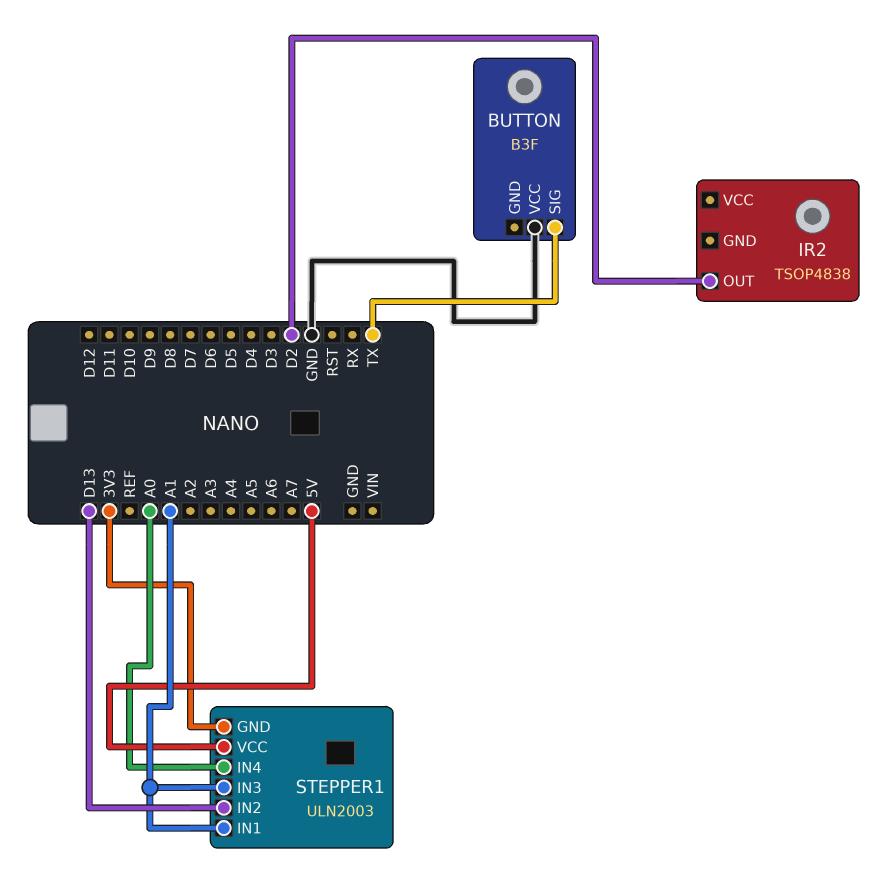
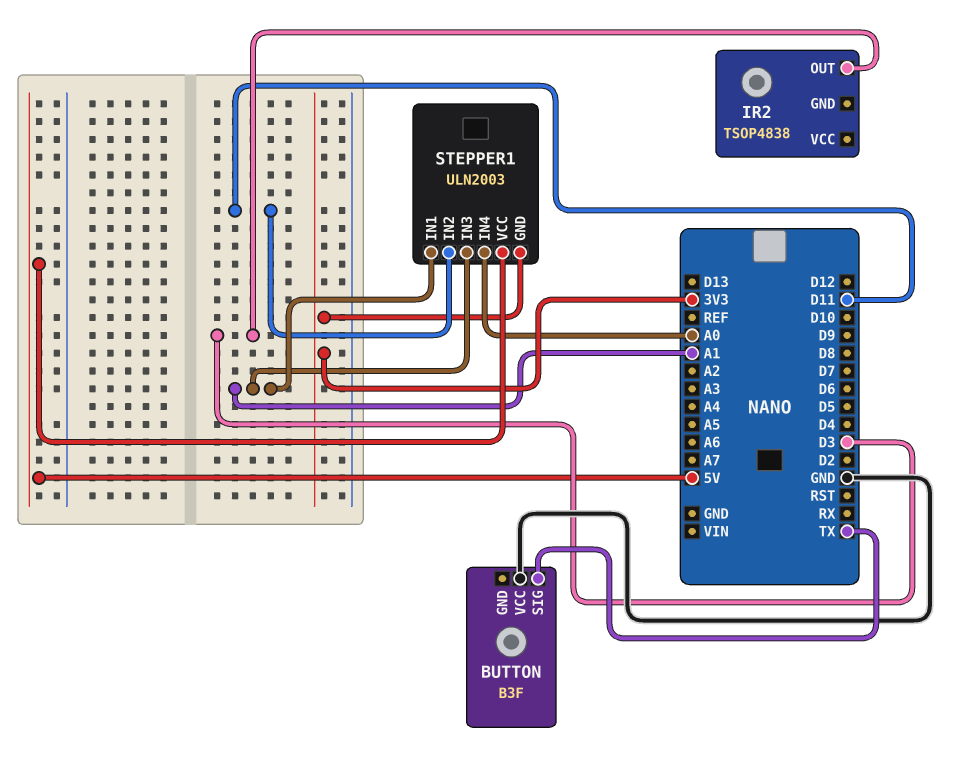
IR2 pin OUT: D2 -> D3
STEPPER1 pin IN2: D13 -> D11

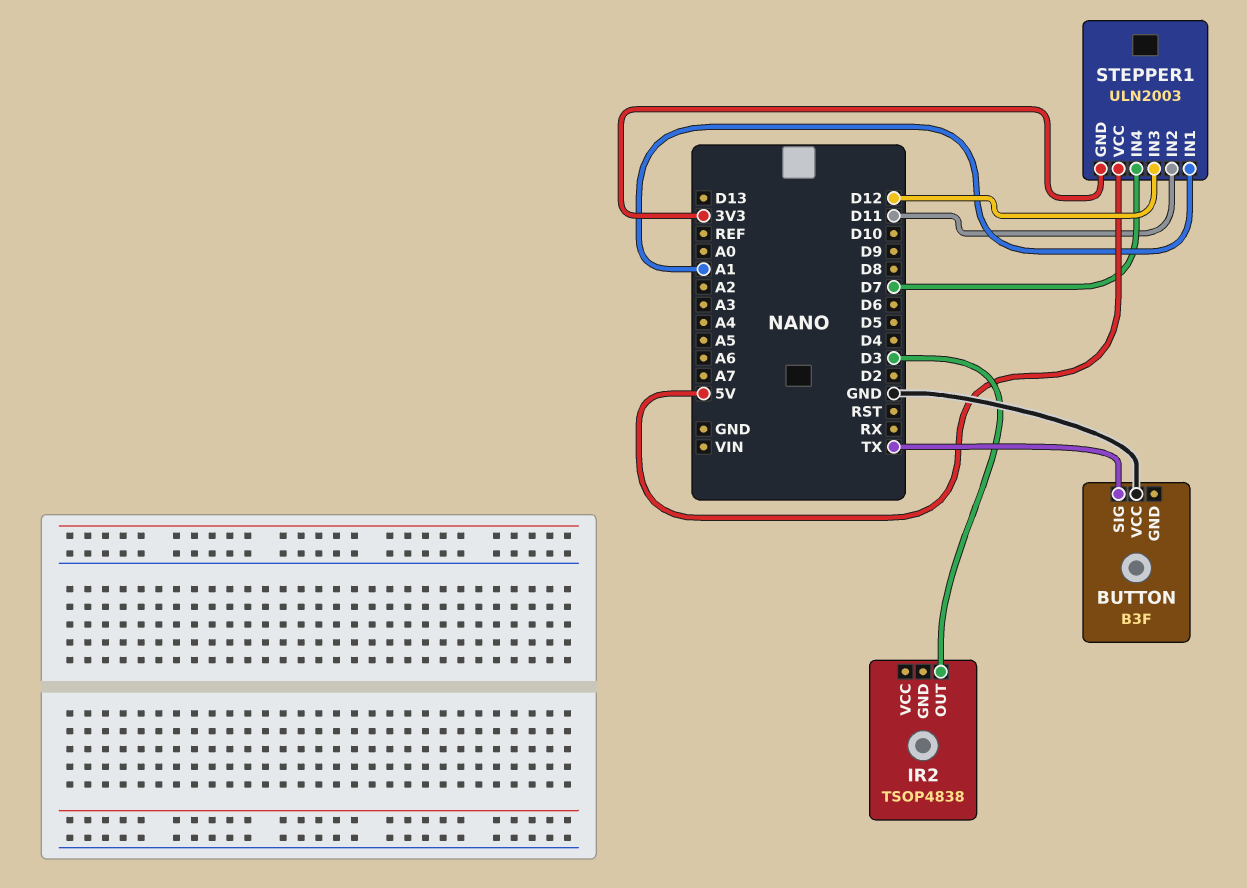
STEPPER1 pin IN3: A1 -> D12
STEPPER1 pin IN4: A0 -> D7

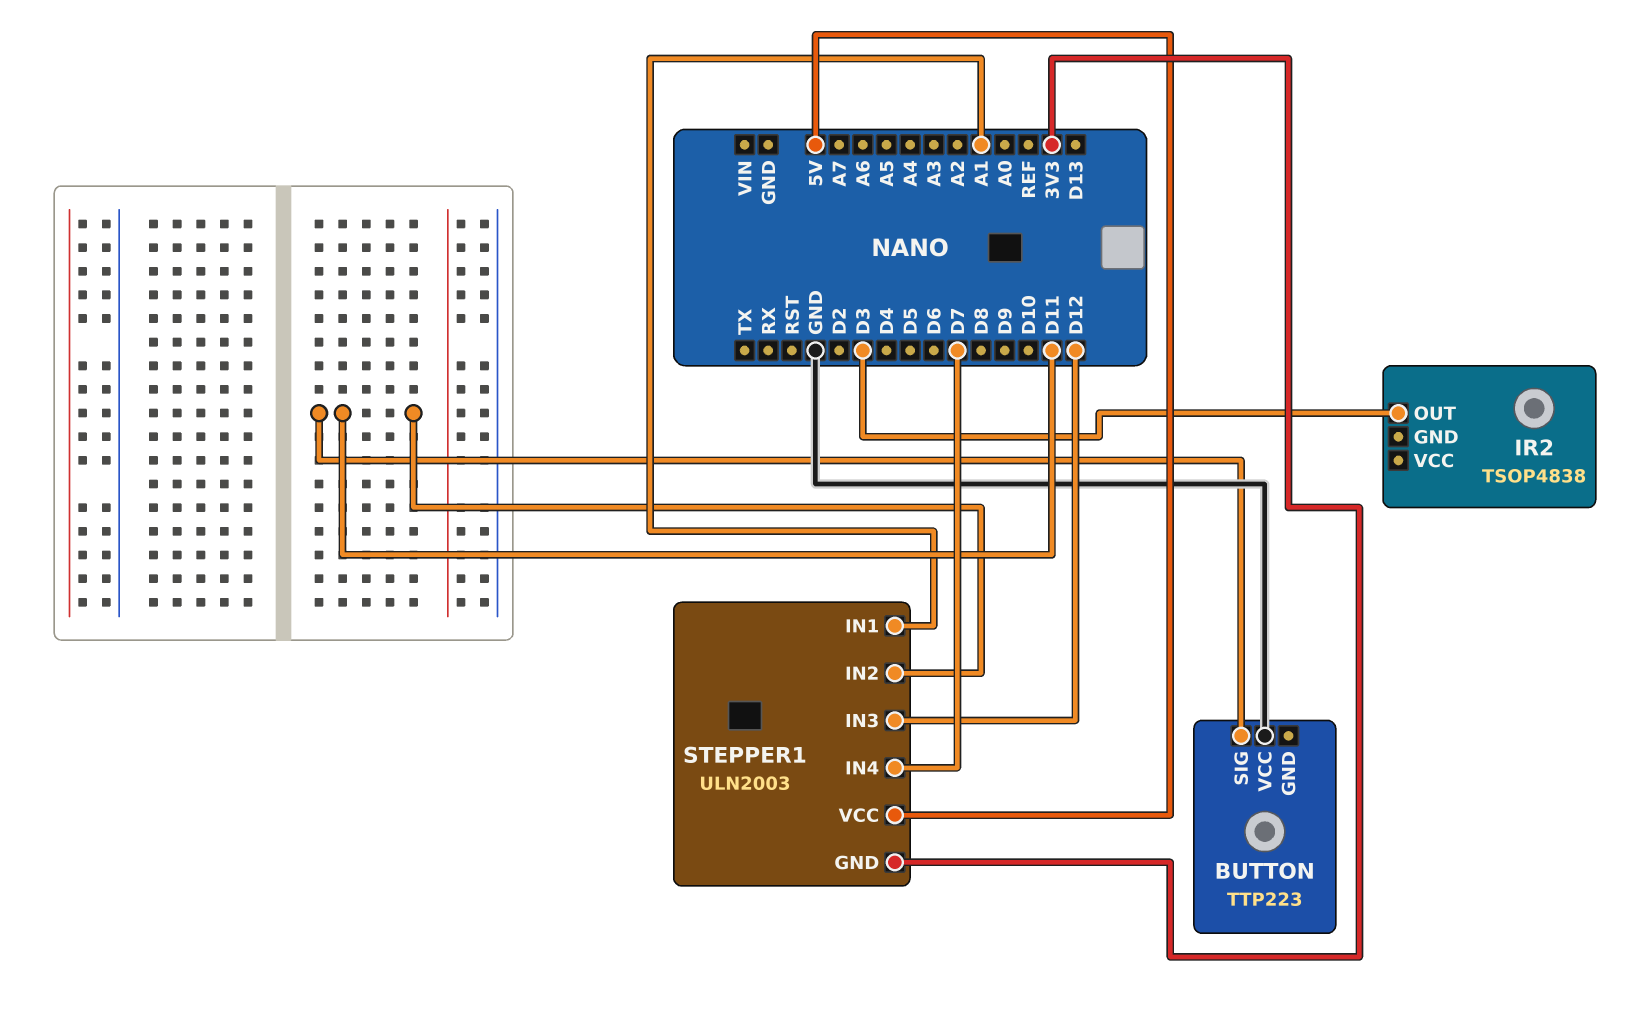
BUTTON: B3F -> TTP223
BUTTON pin SIG: TX -> D11

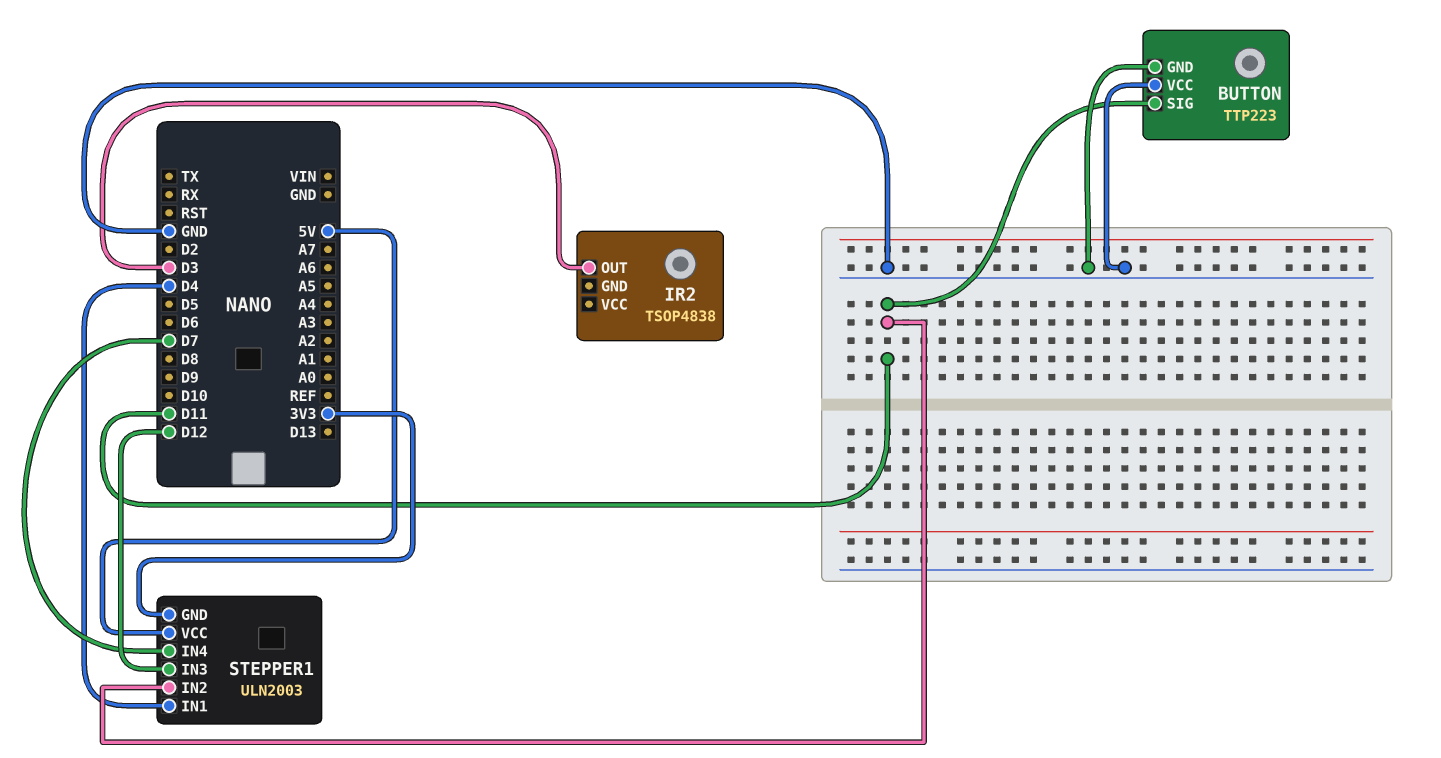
BUTTON pin GND: none -> GND
STEPPER1 pin IN1: A1 -> D4

